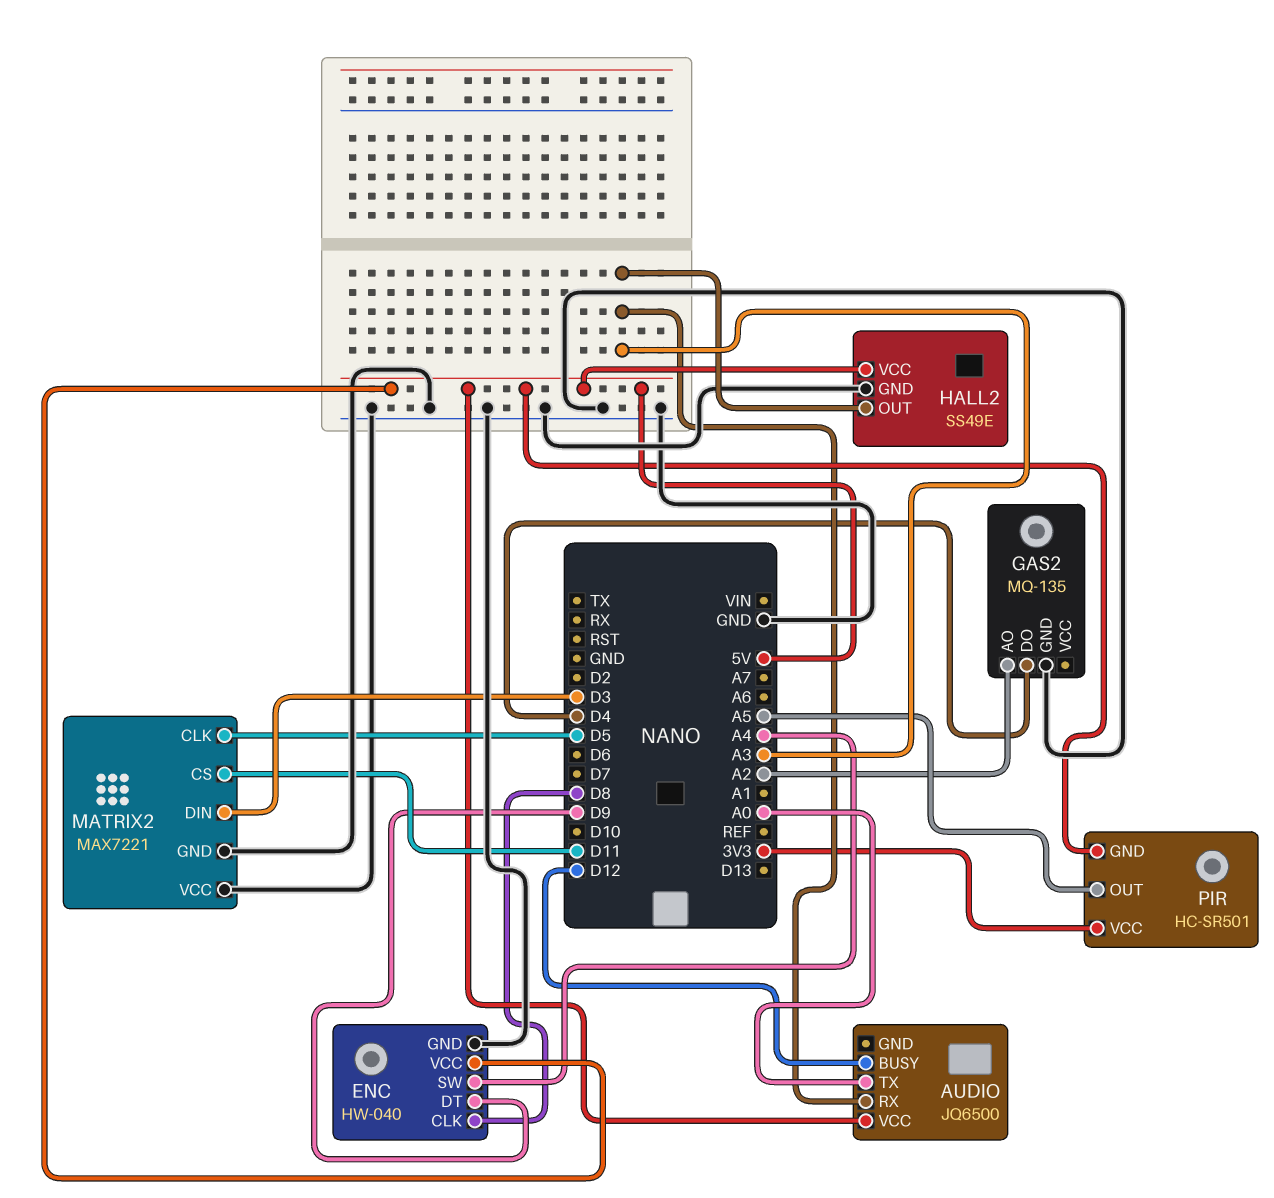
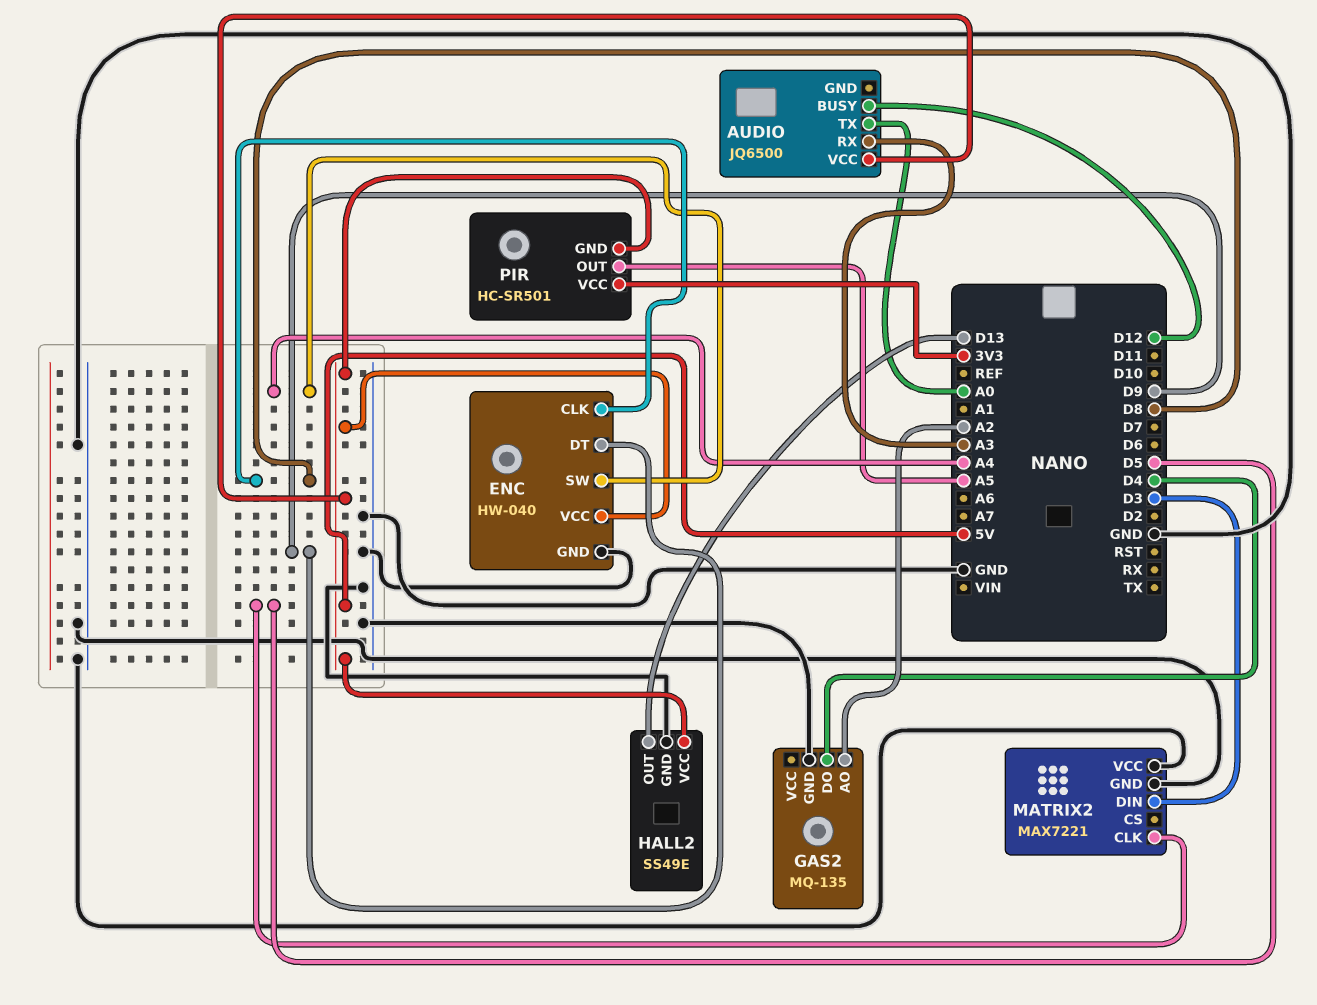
HALL2 pin OUT: A3 -> D13
MATRIX2 pin CS: D11 -> none

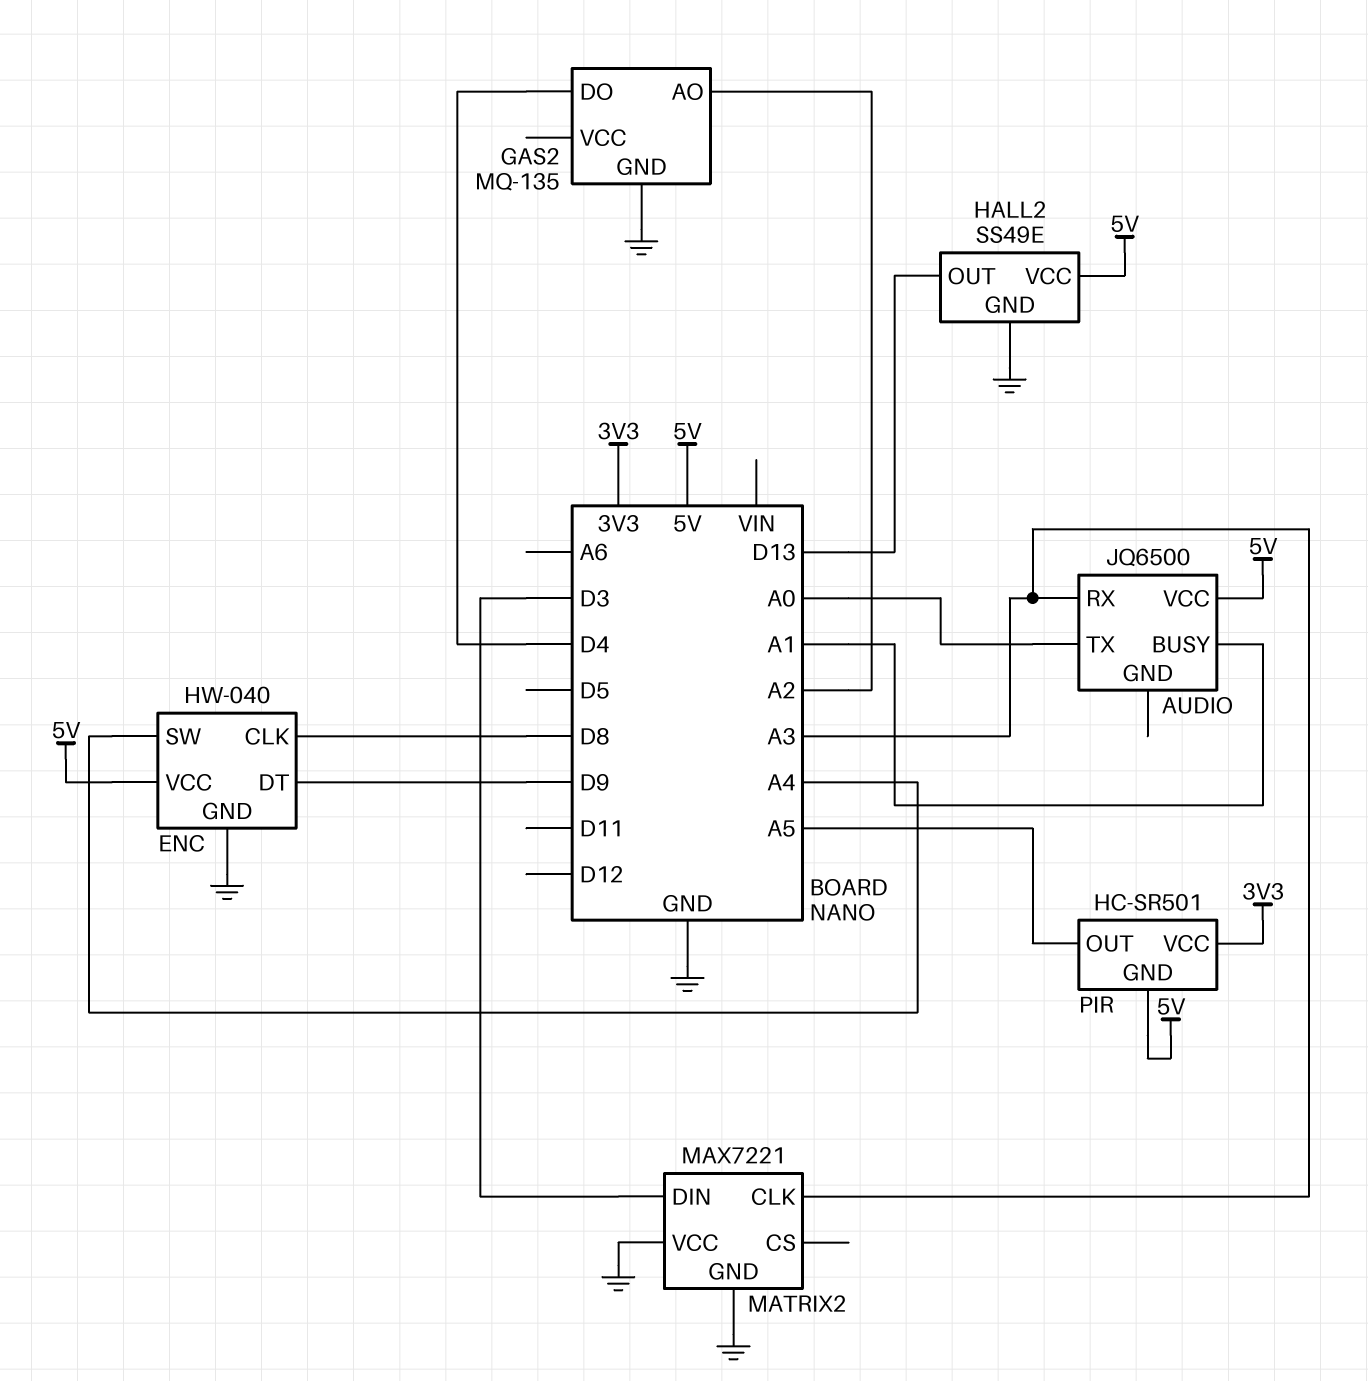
AUDIO pin BUSY: D12 -> A1
MATRIX2 pin CLK: D5 -> A3

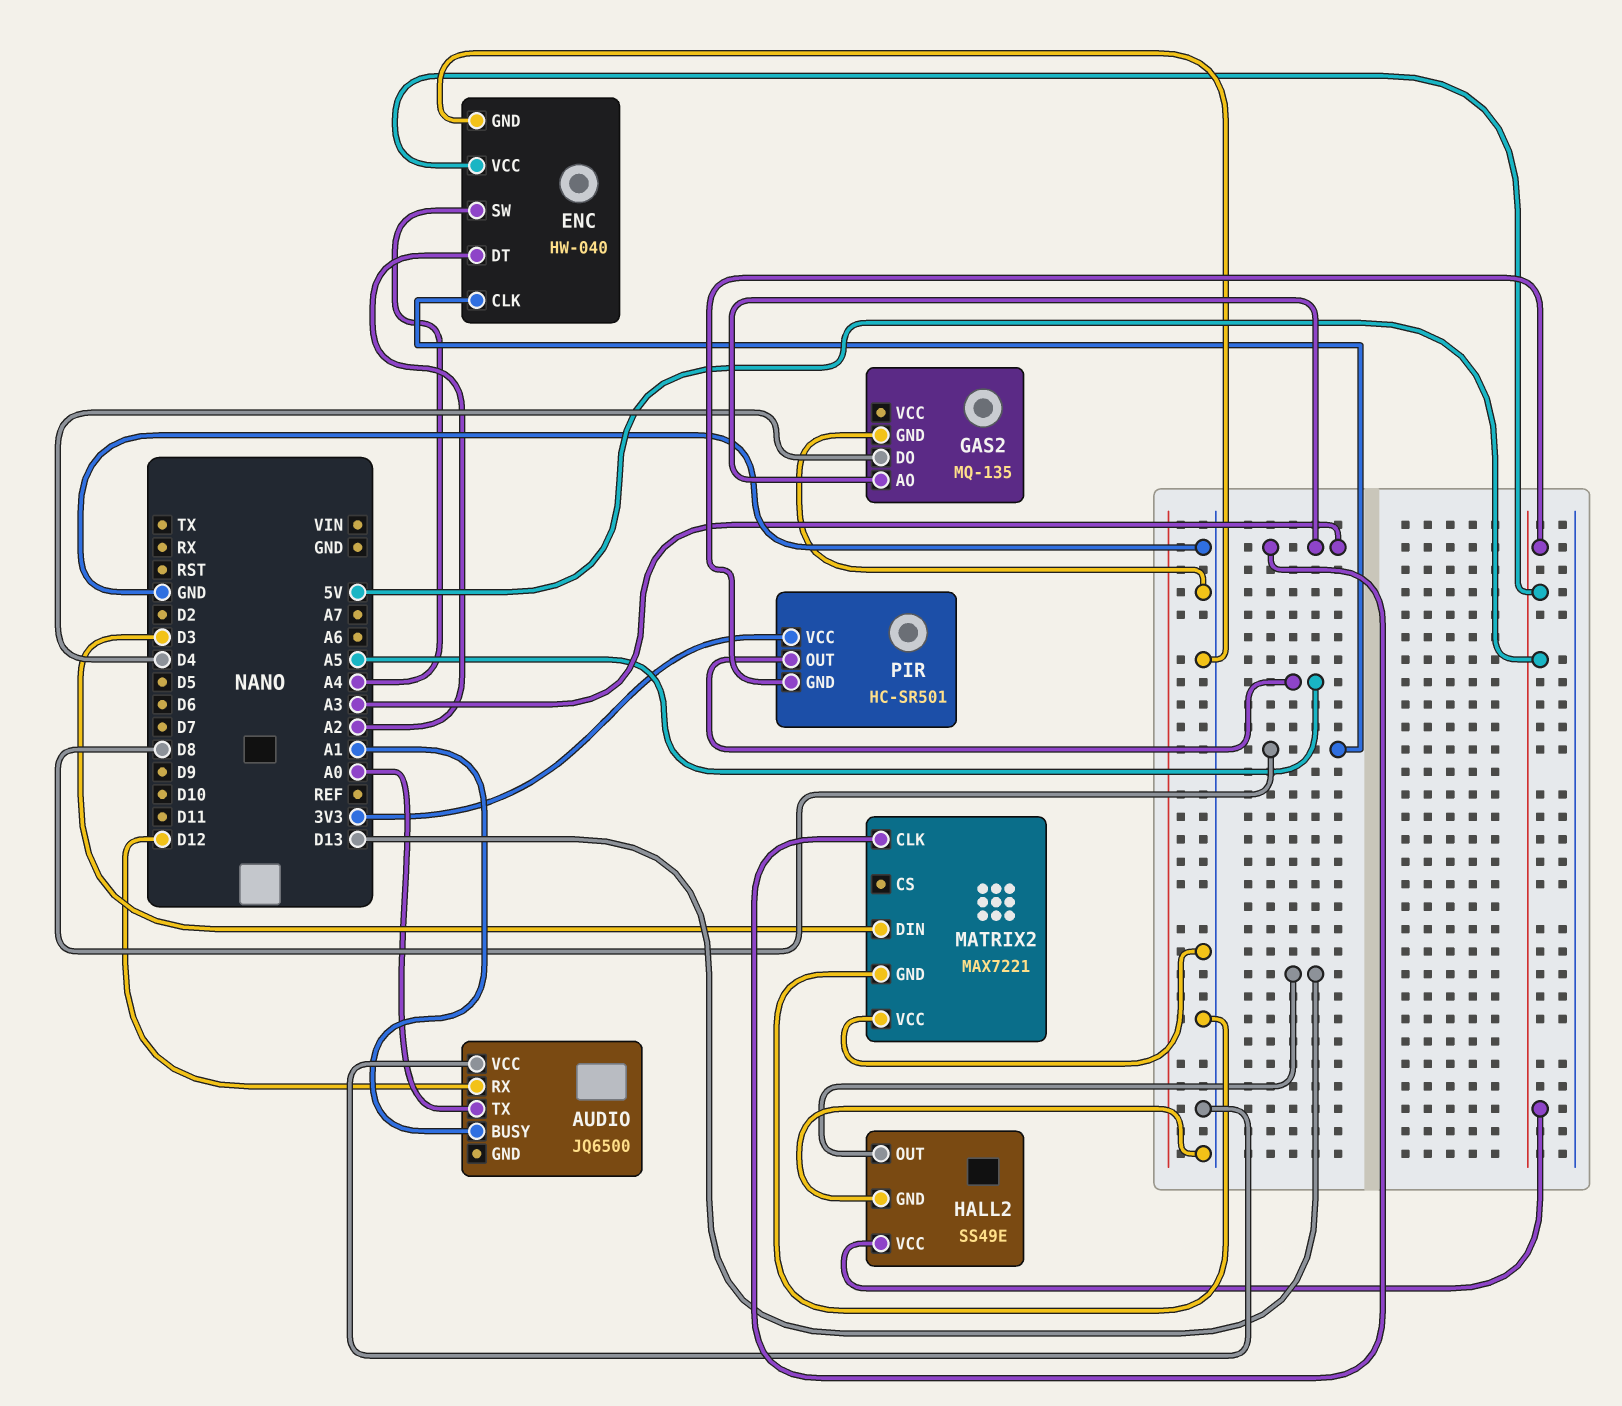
AUDIO pin RX: A3 -> D12
AUDIO pin VCC: 5V -> GND
ENC pin DT: D9 -> A2
GAS2 pin AO: A2 -> A3

